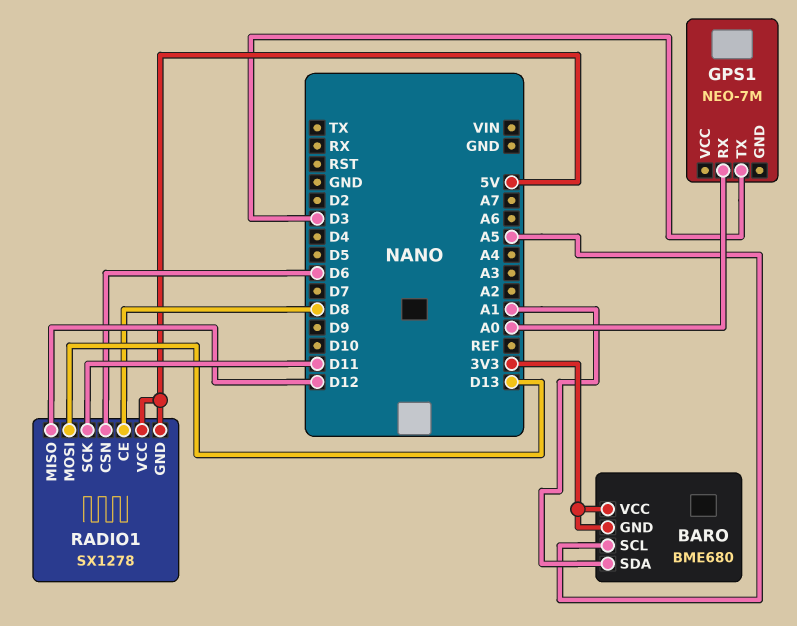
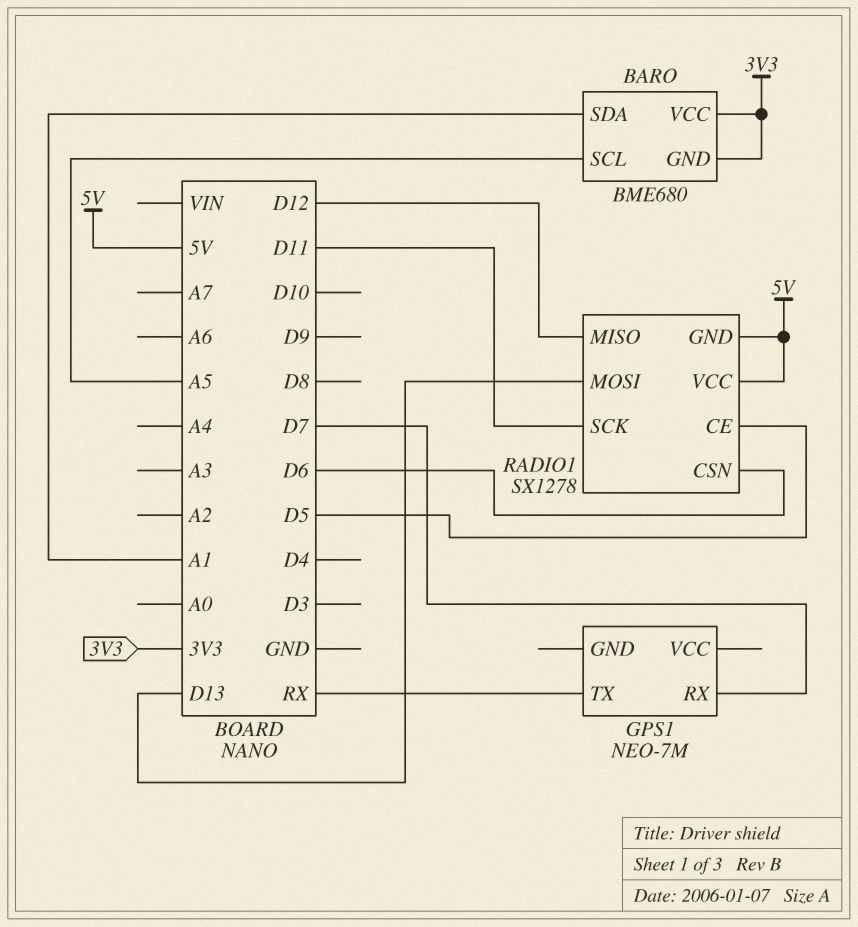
GPS1 pin RX: A0 -> D7
GPS1 pin TX: D3 -> RX
RADIO1 pin CE: D8 -> D5

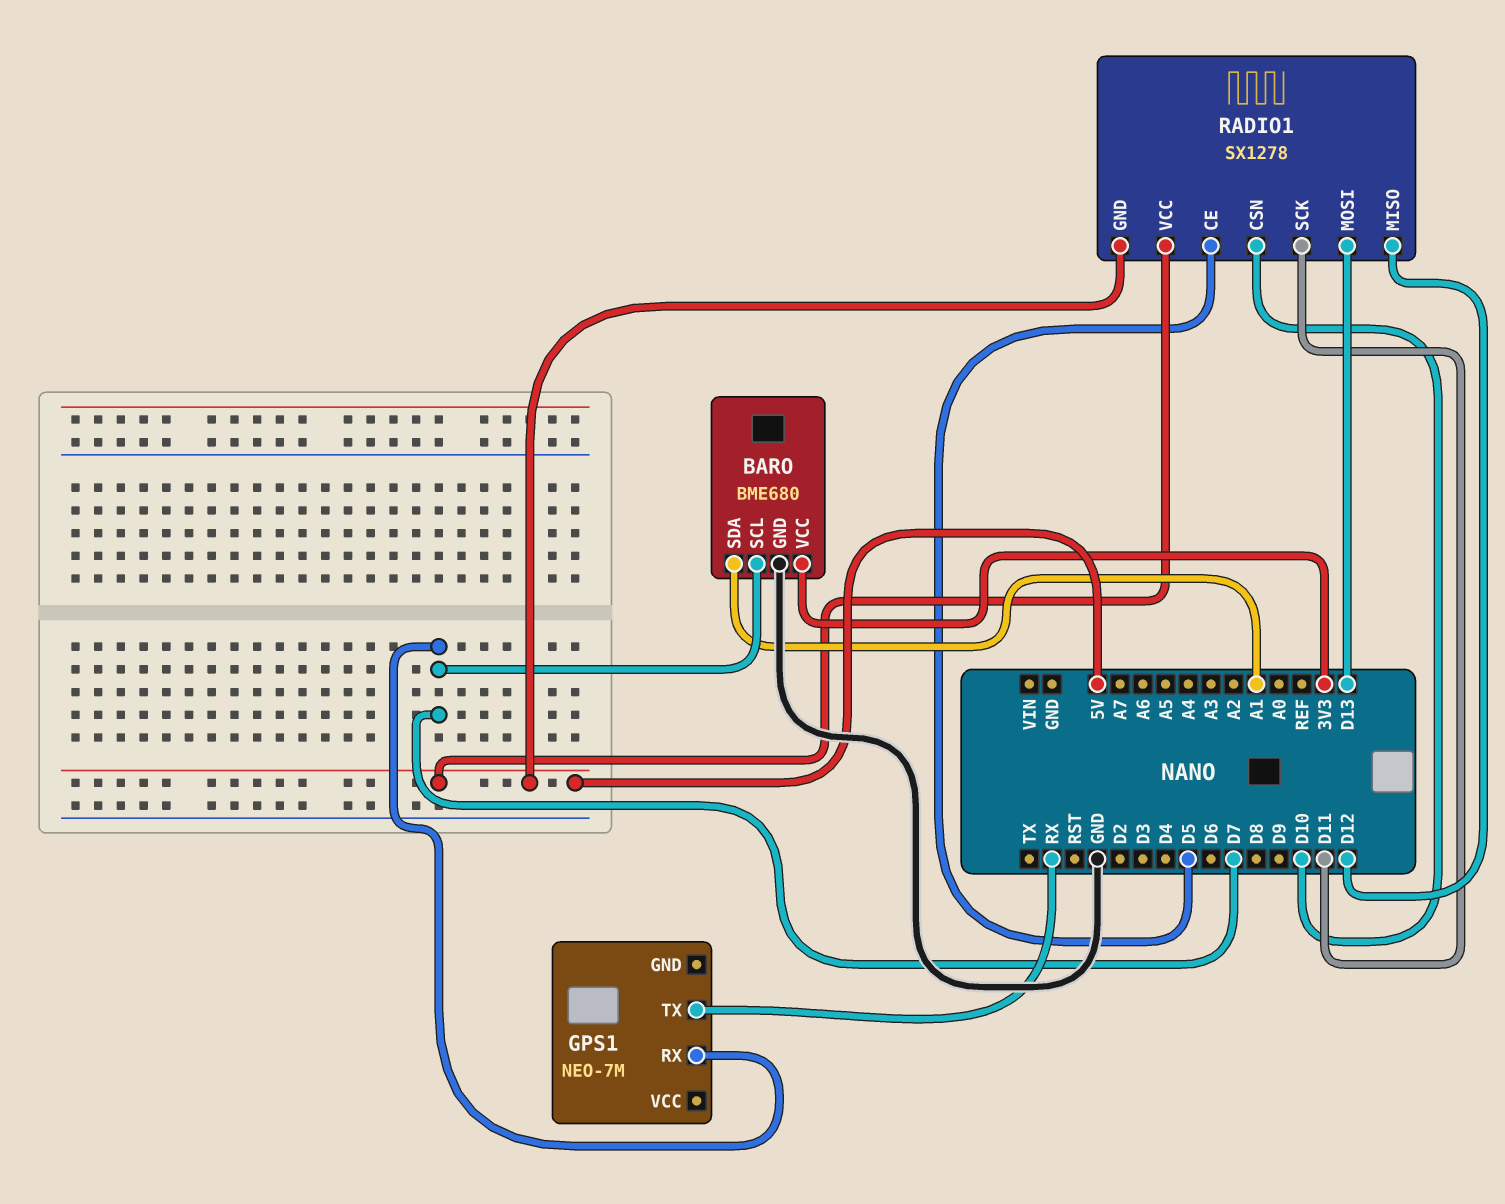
BARO pin GND: 3V3 -> GND
BARO pin SCL: A5 -> D7
RADIO1 pin CSN: D6 -> D10

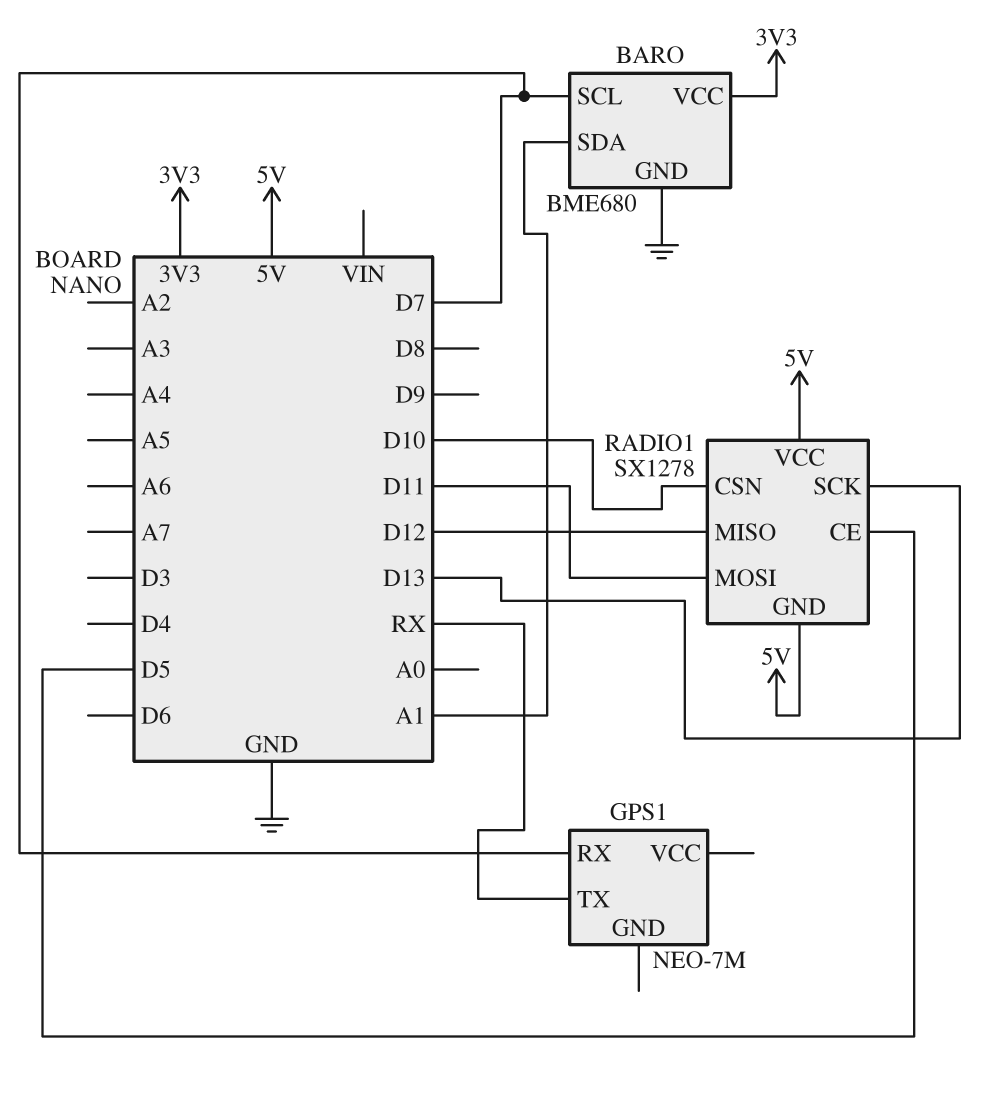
RADIO1 pin MOSI: D13 -> D11
RADIO1 pin SCK: D11 -> D13

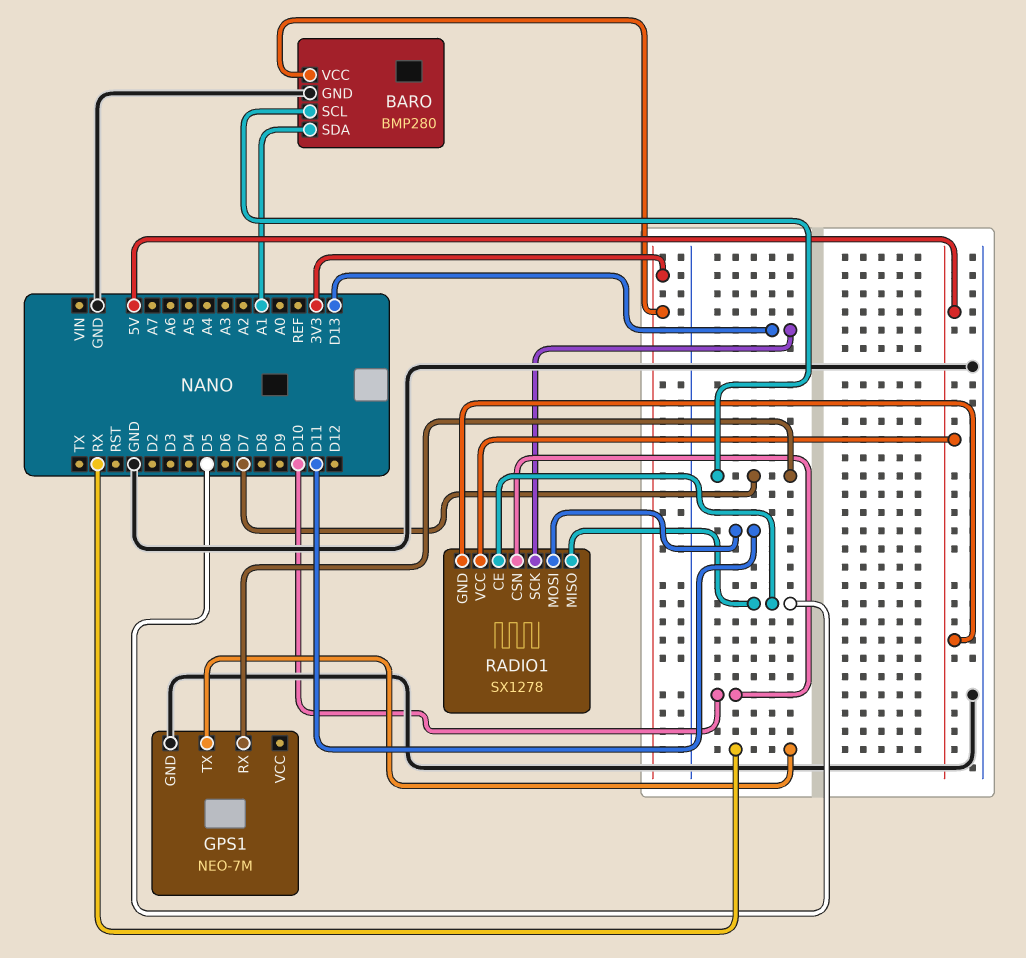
BARO: BME680 -> BMP280
GPS1 pin GND: none -> GND
RADIO1 pin MISO: D12 -> D5

